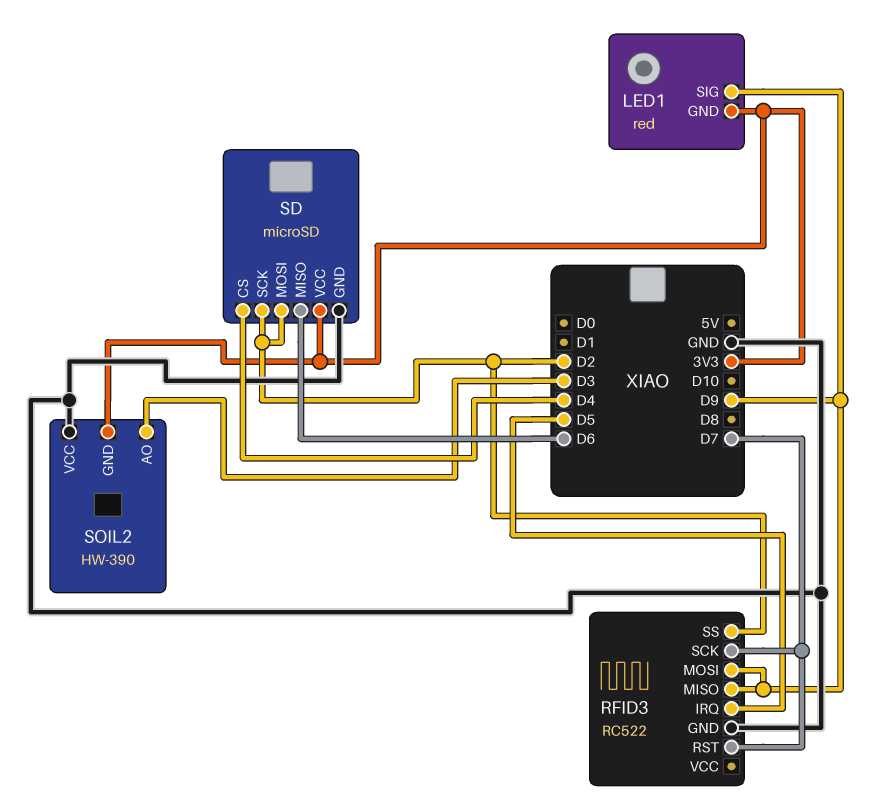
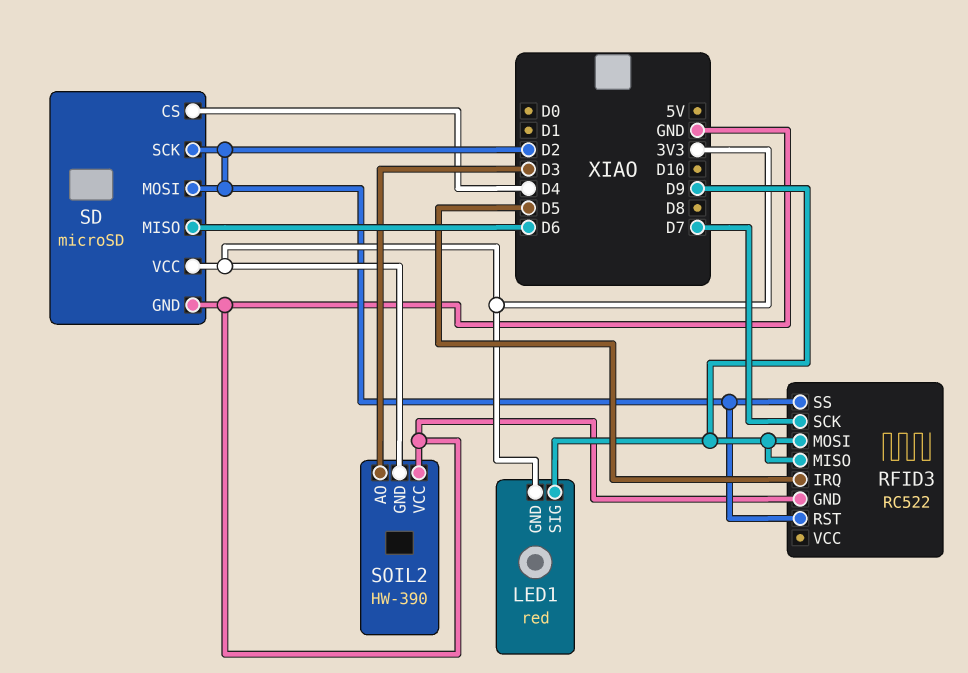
RFID3 pin RST: D7 -> D2

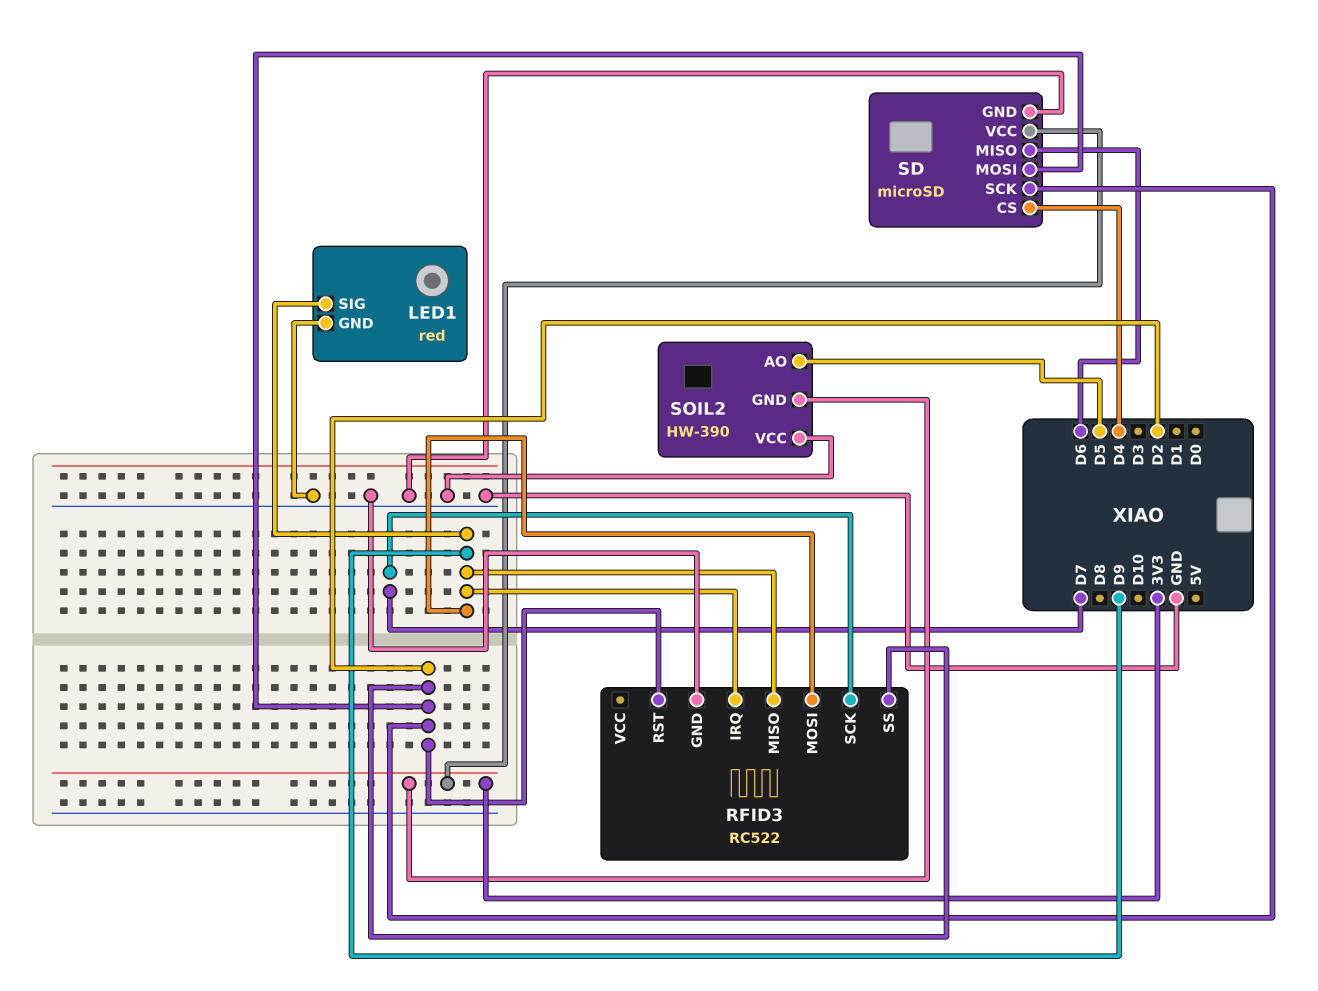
LED1 pin GND: 3V3 -> GND
RFID3 pin IRQ: D5 -> D9
SOIL2 pin AO: D3 -> D5

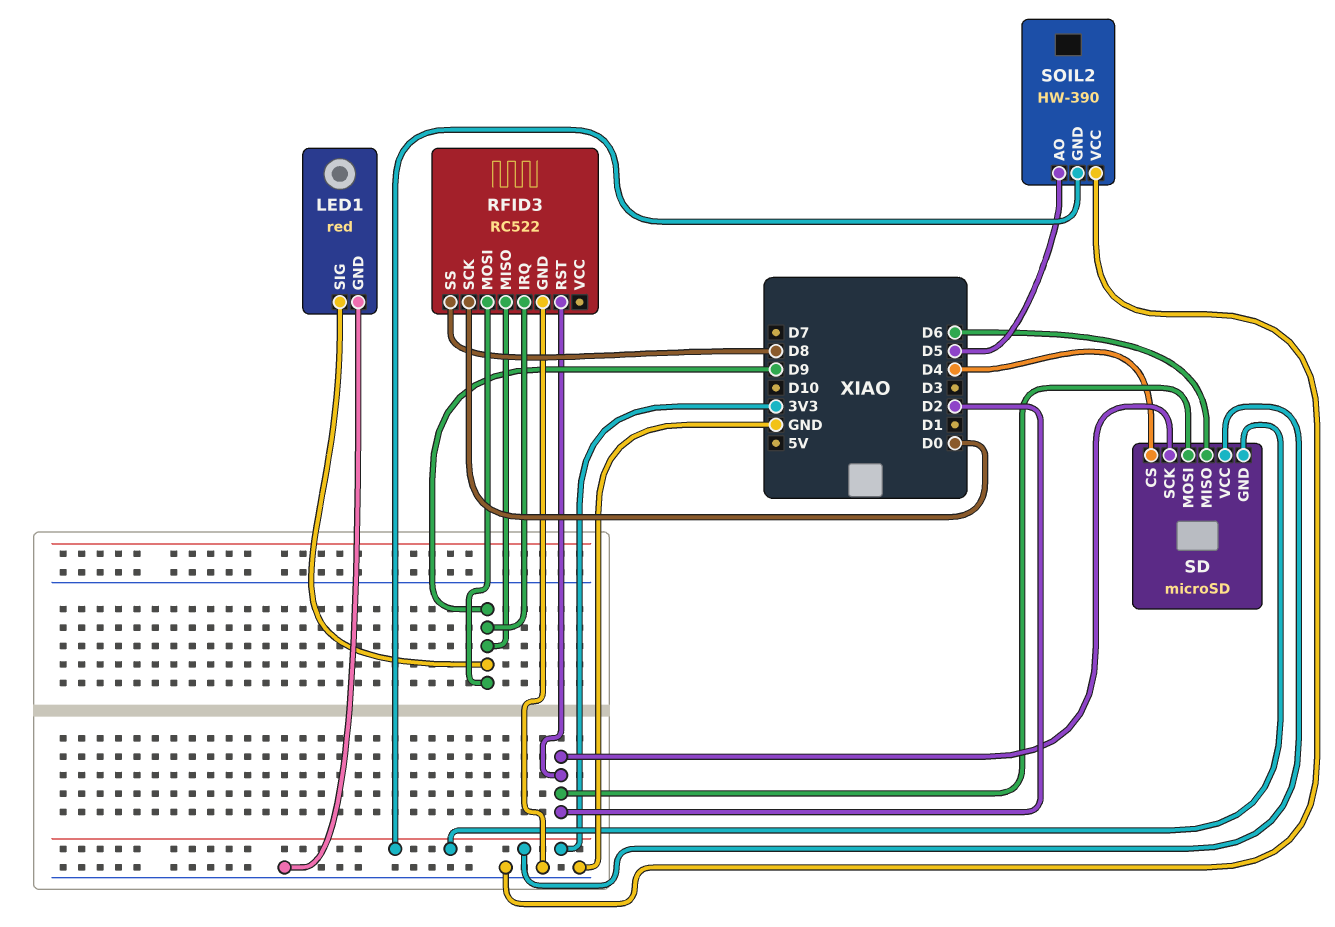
RFID3 pin SCK: D7 -> D0
RFID3 pin SS: D2 -> D8
SD pin GND: GND -> 3V3

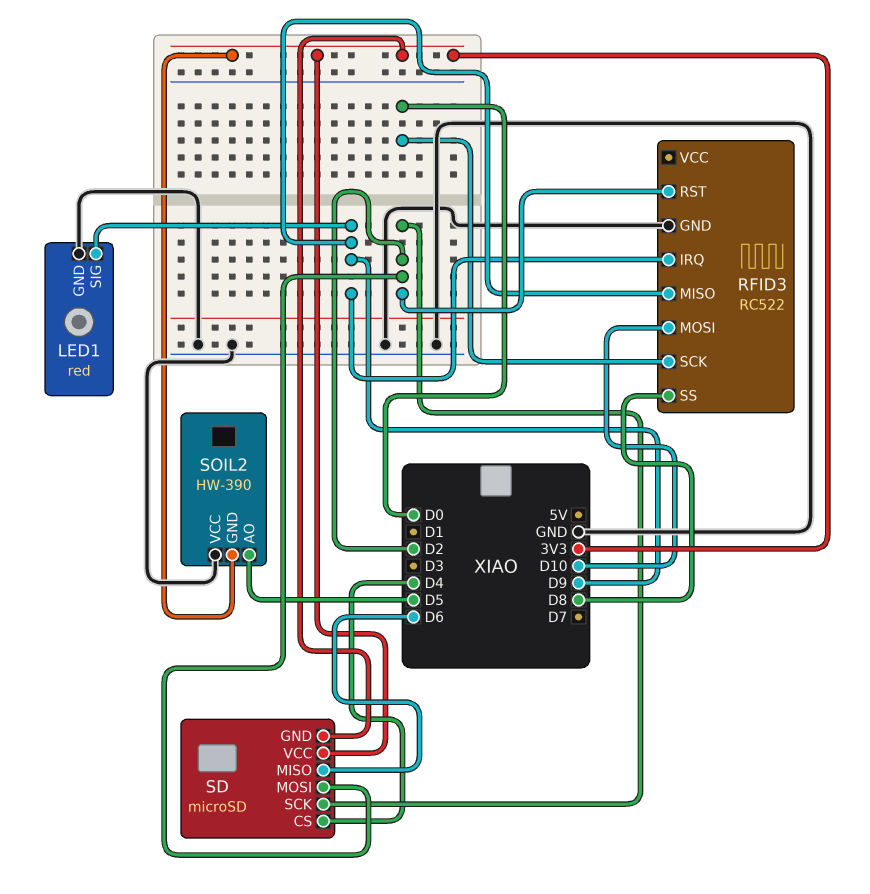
RFID3 pin MOSI: D9 -> D10

